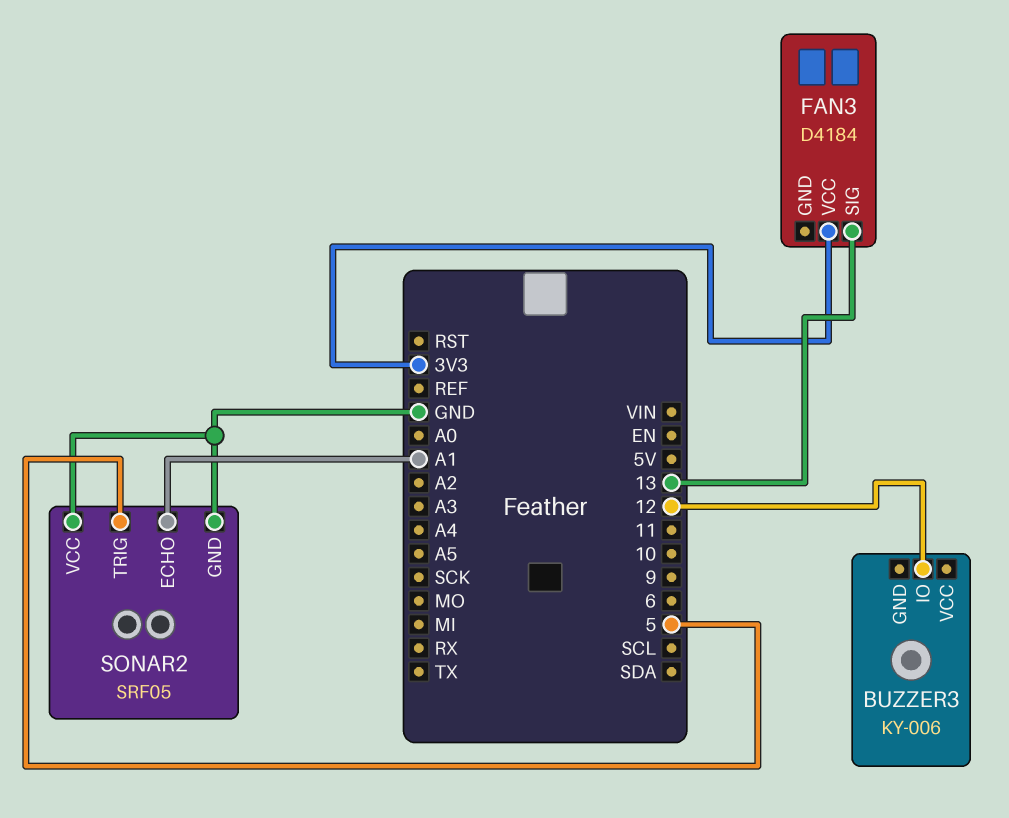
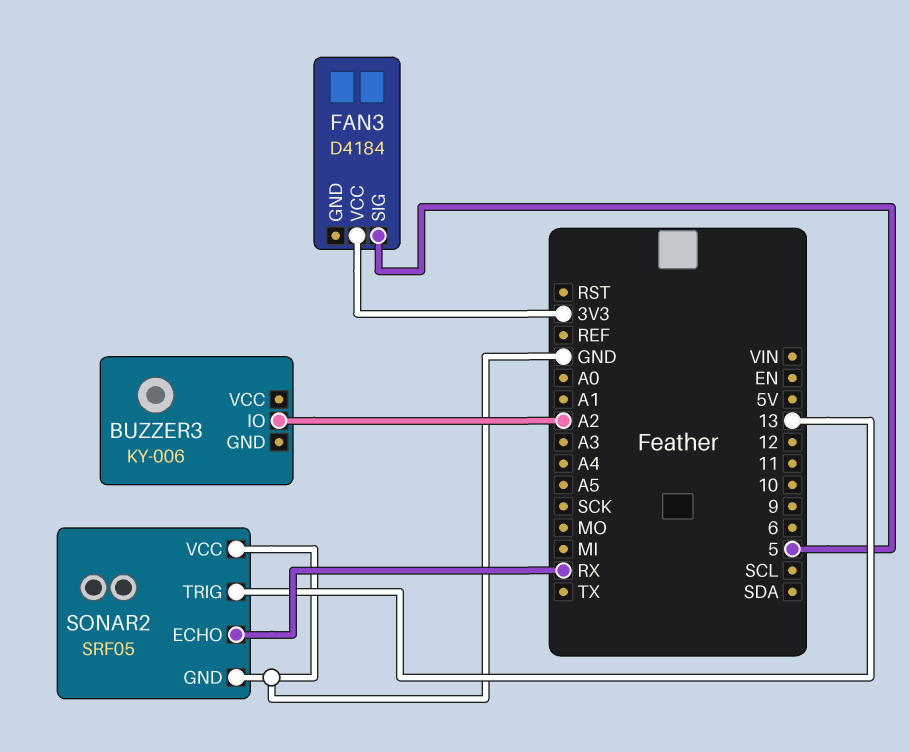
BUZZER3 pin IO: 12 -> A2
FAN3 pin SIG: 13 -> 5
SONAR2 pin ECHO: A1 -> RX
SONAR2 pin TRIG: 5 -> 13

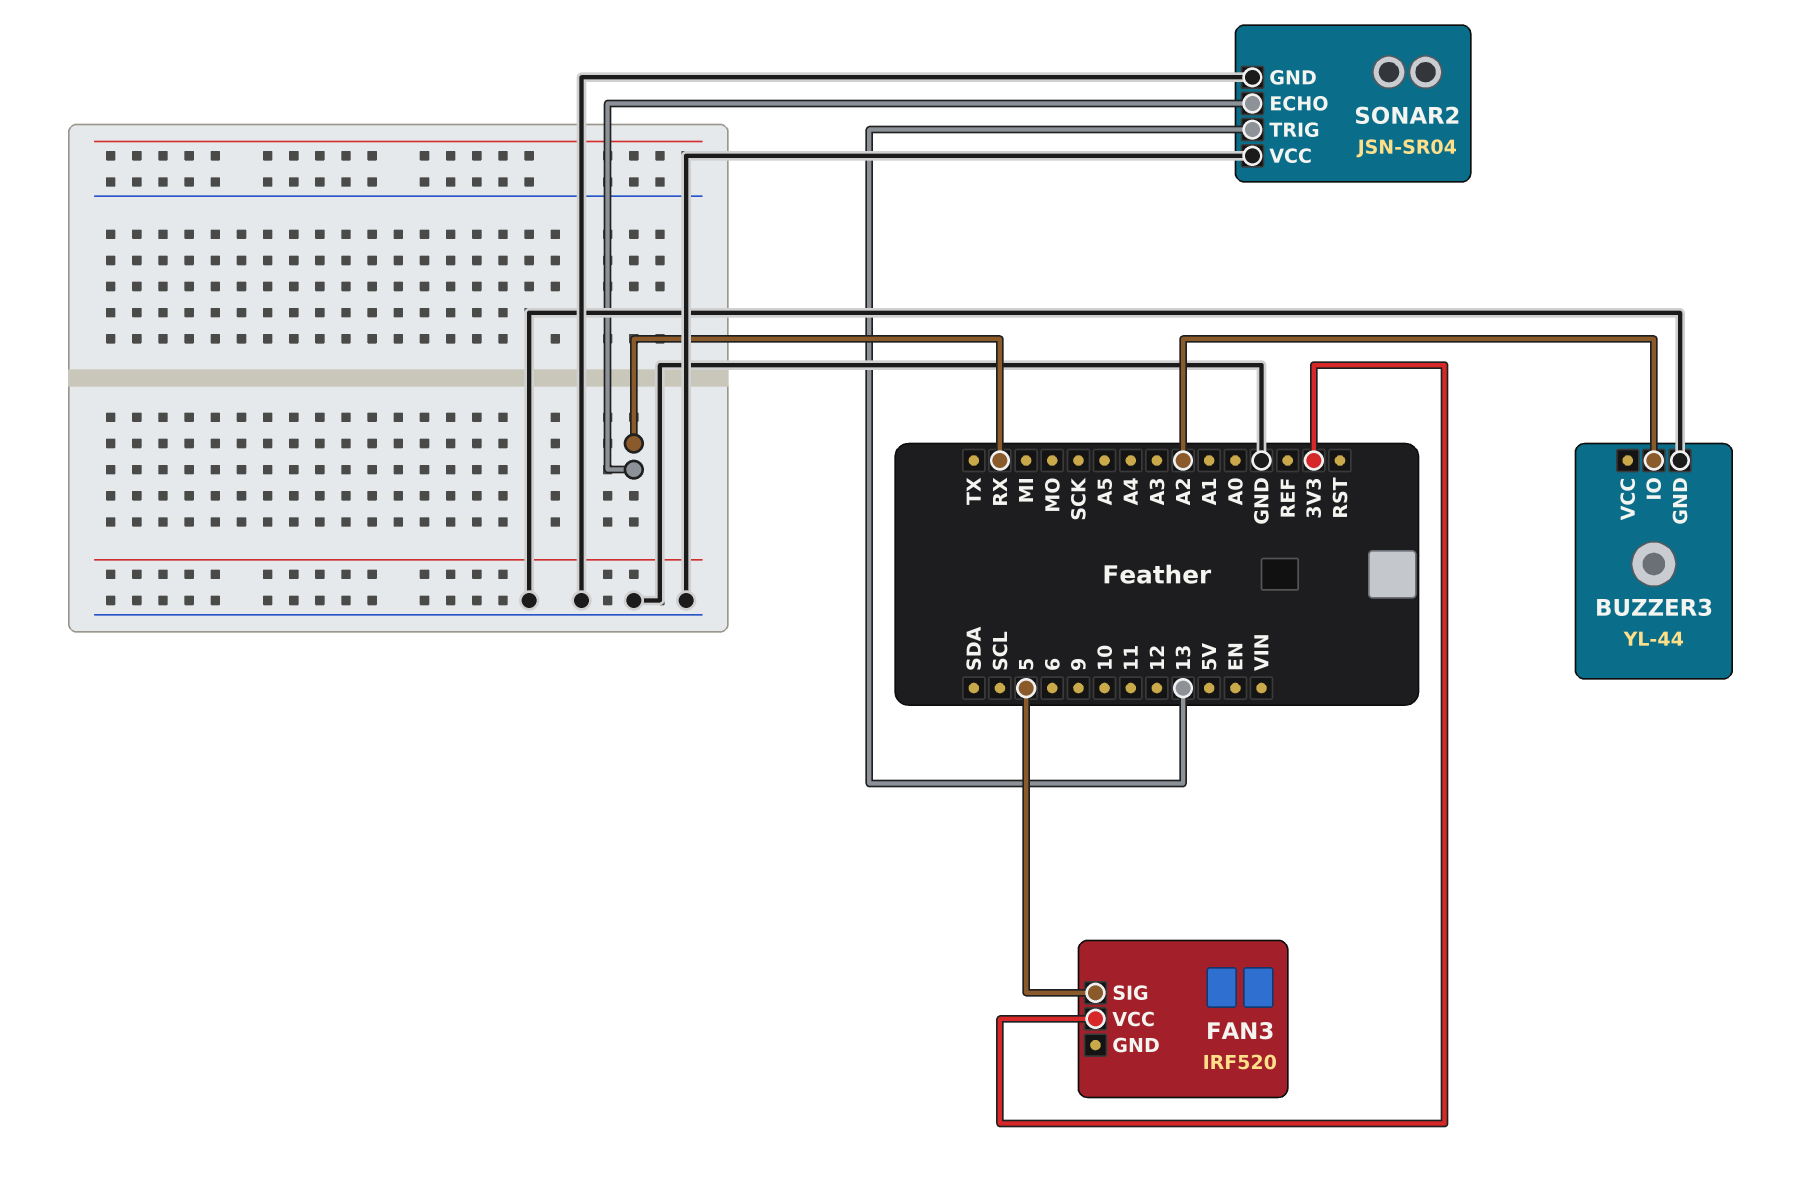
BUZZER3: KY-006 -> YL-44
BUZZER3 pin GND: none -> GND
FAN3: D4184 -> IRF520
SONAR2: SRF05 -> JSN-SR04

